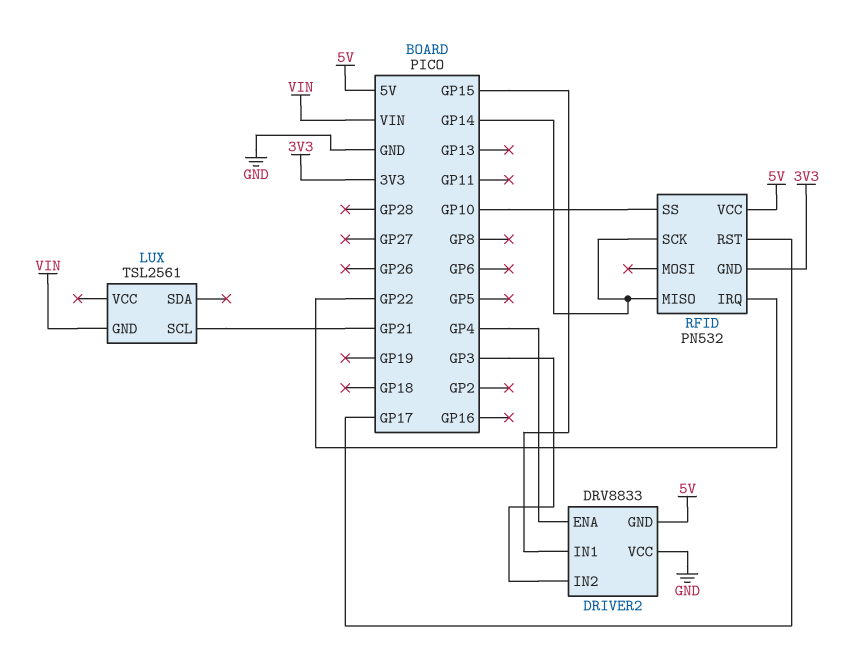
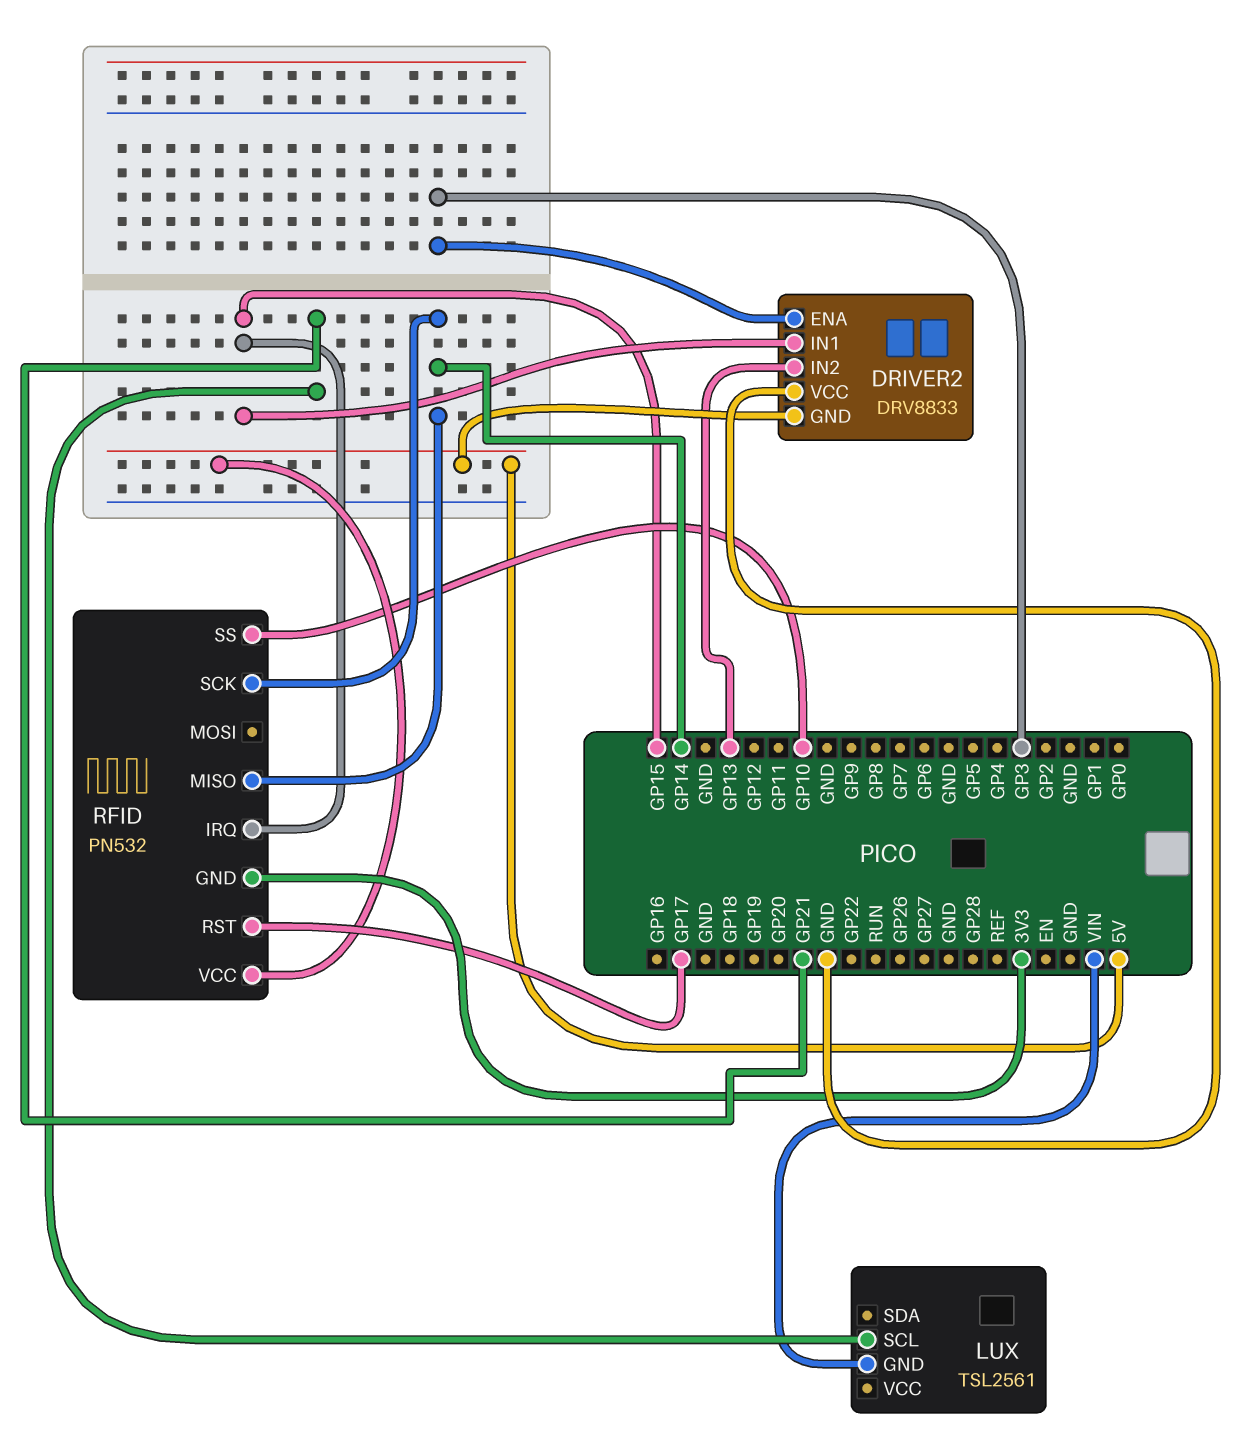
DRIVER2 pin ENA: GP4 -> GP3
DRIVER2 pin IN2: GP3 -> GP13
RFID pin IRQ: GP22 -> GP15

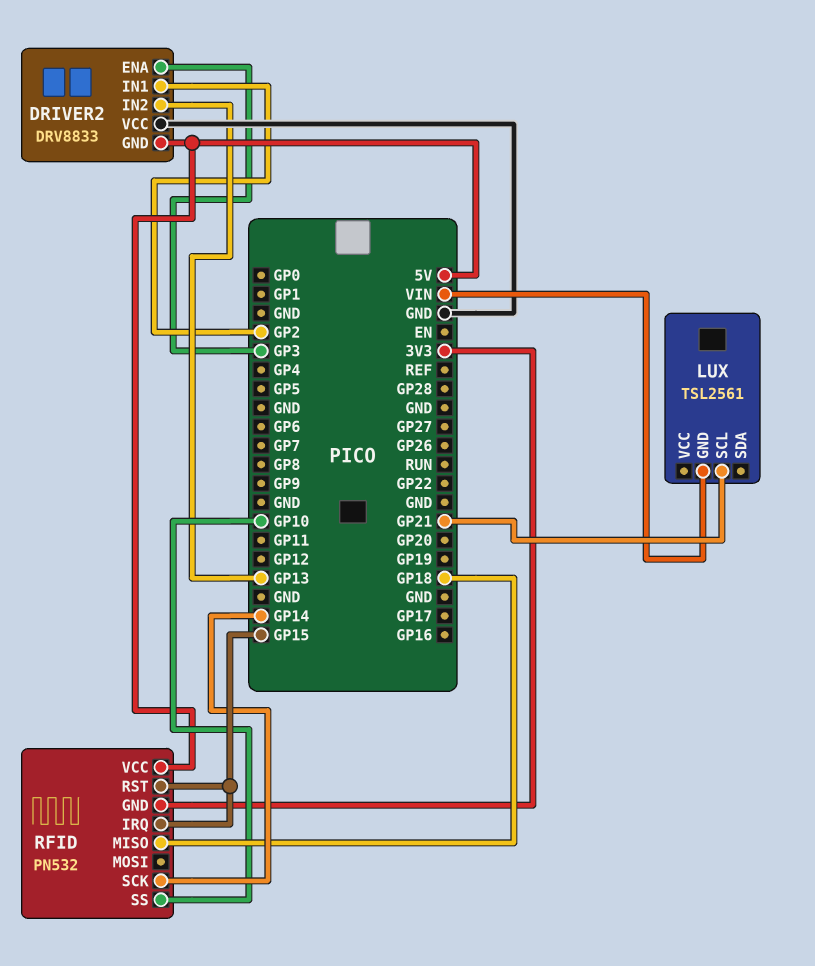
DRIVER2 pin IN1: GP15 -> GP2
RFID pin MISO: GP14 -> GP18
RFID pin RST: GP17 -> GP15

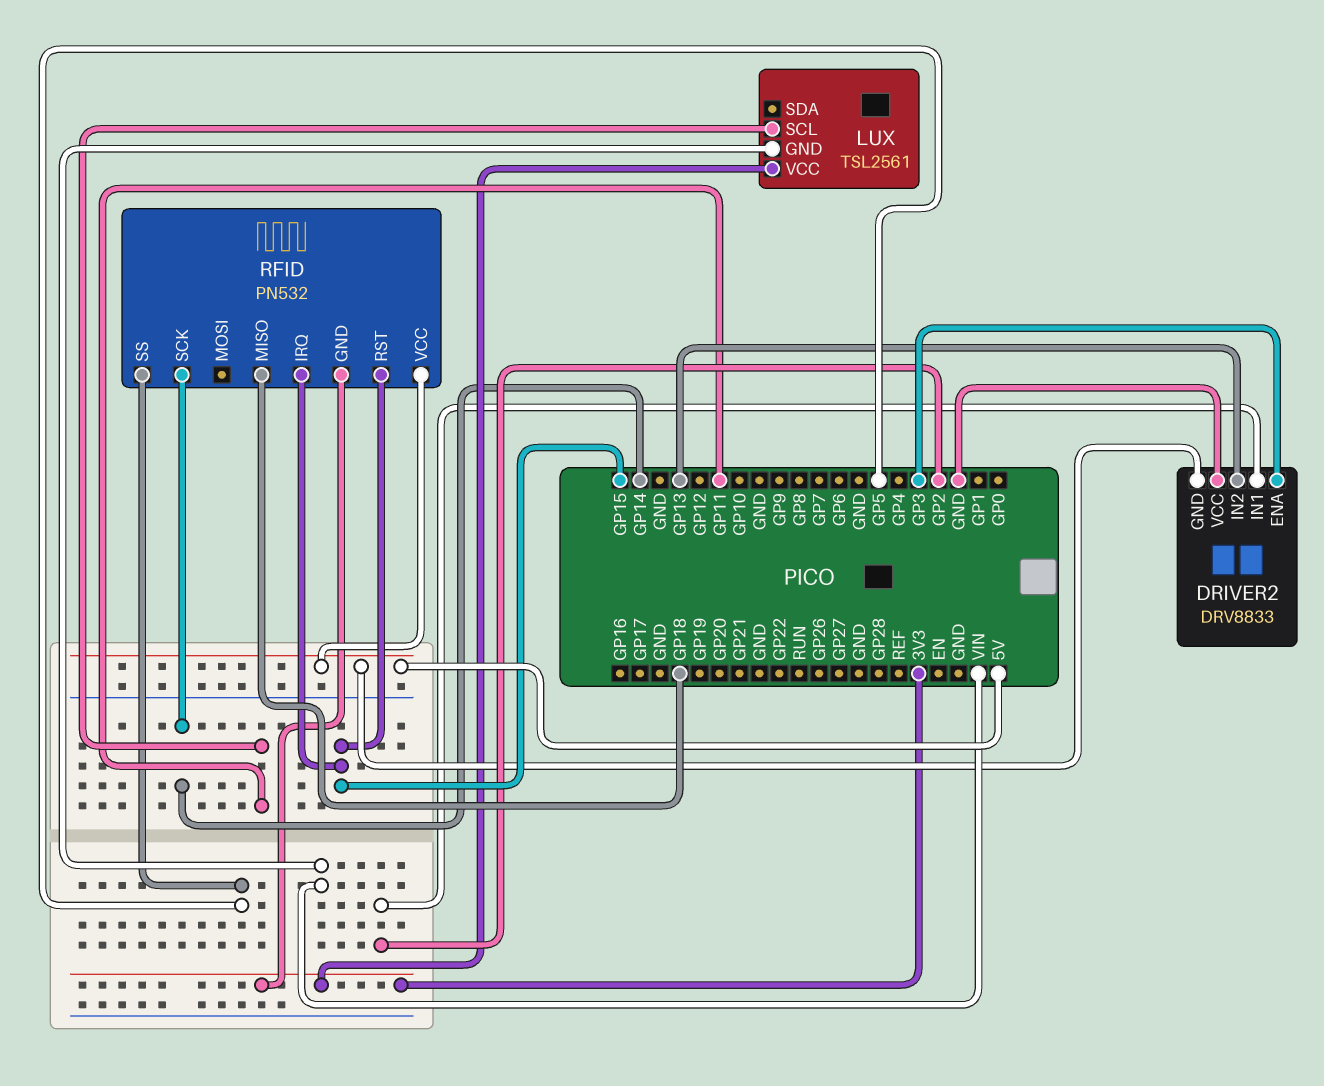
LUX pin SCL: GP21 -> GP11
LUX pin VCC: none -> 3V3
RFID pin SS: GP10 -> GP5

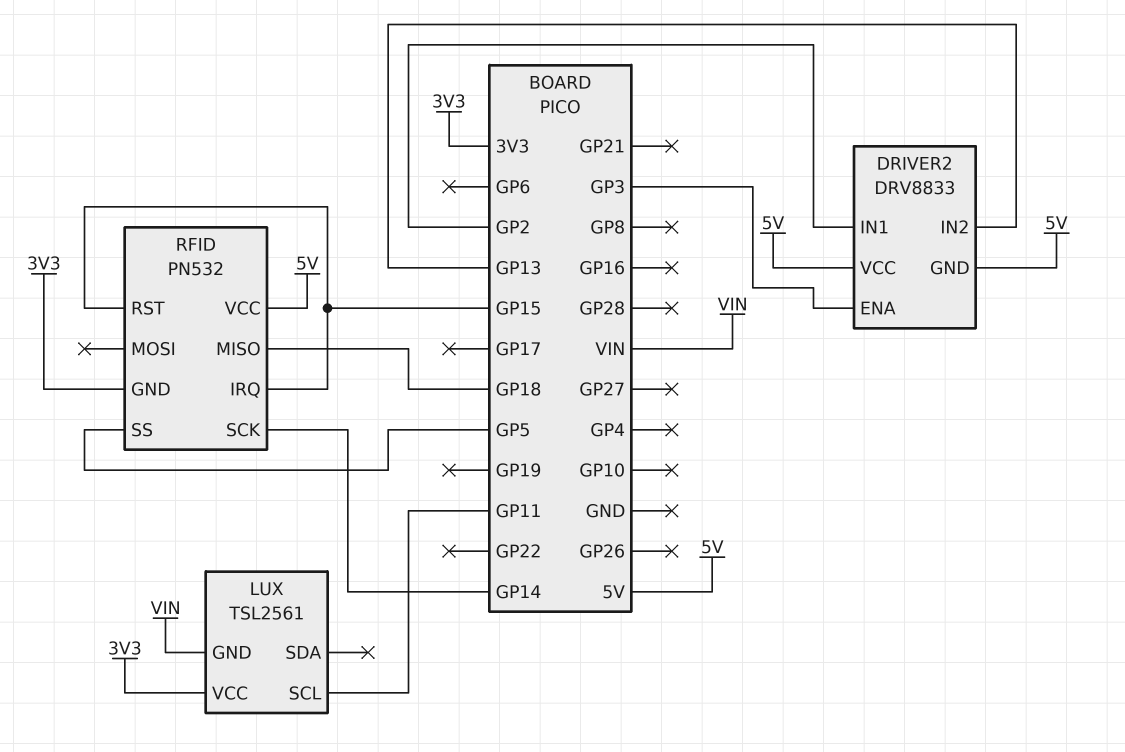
DRIVER2 pin VCC: GND -> 5V

